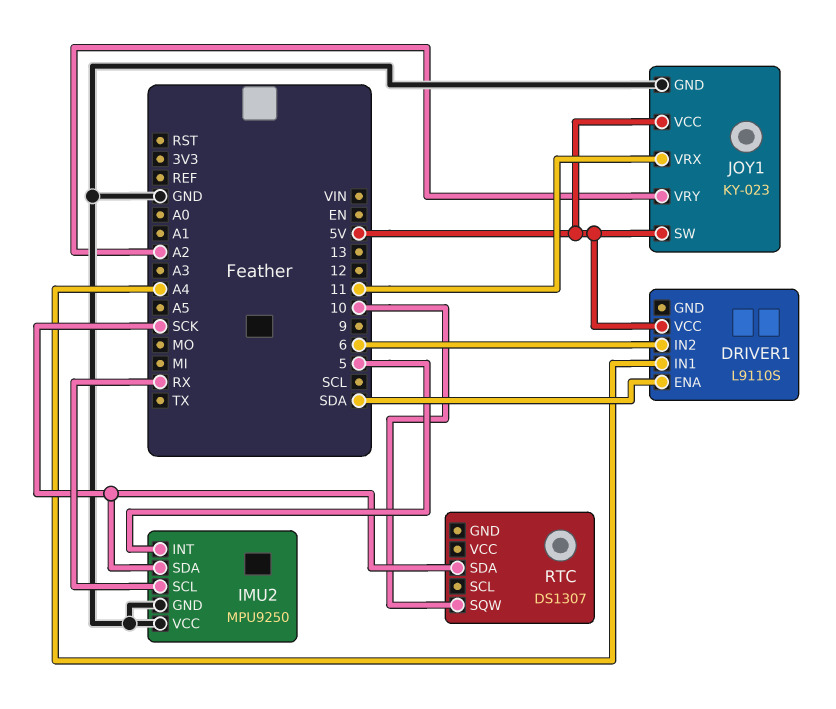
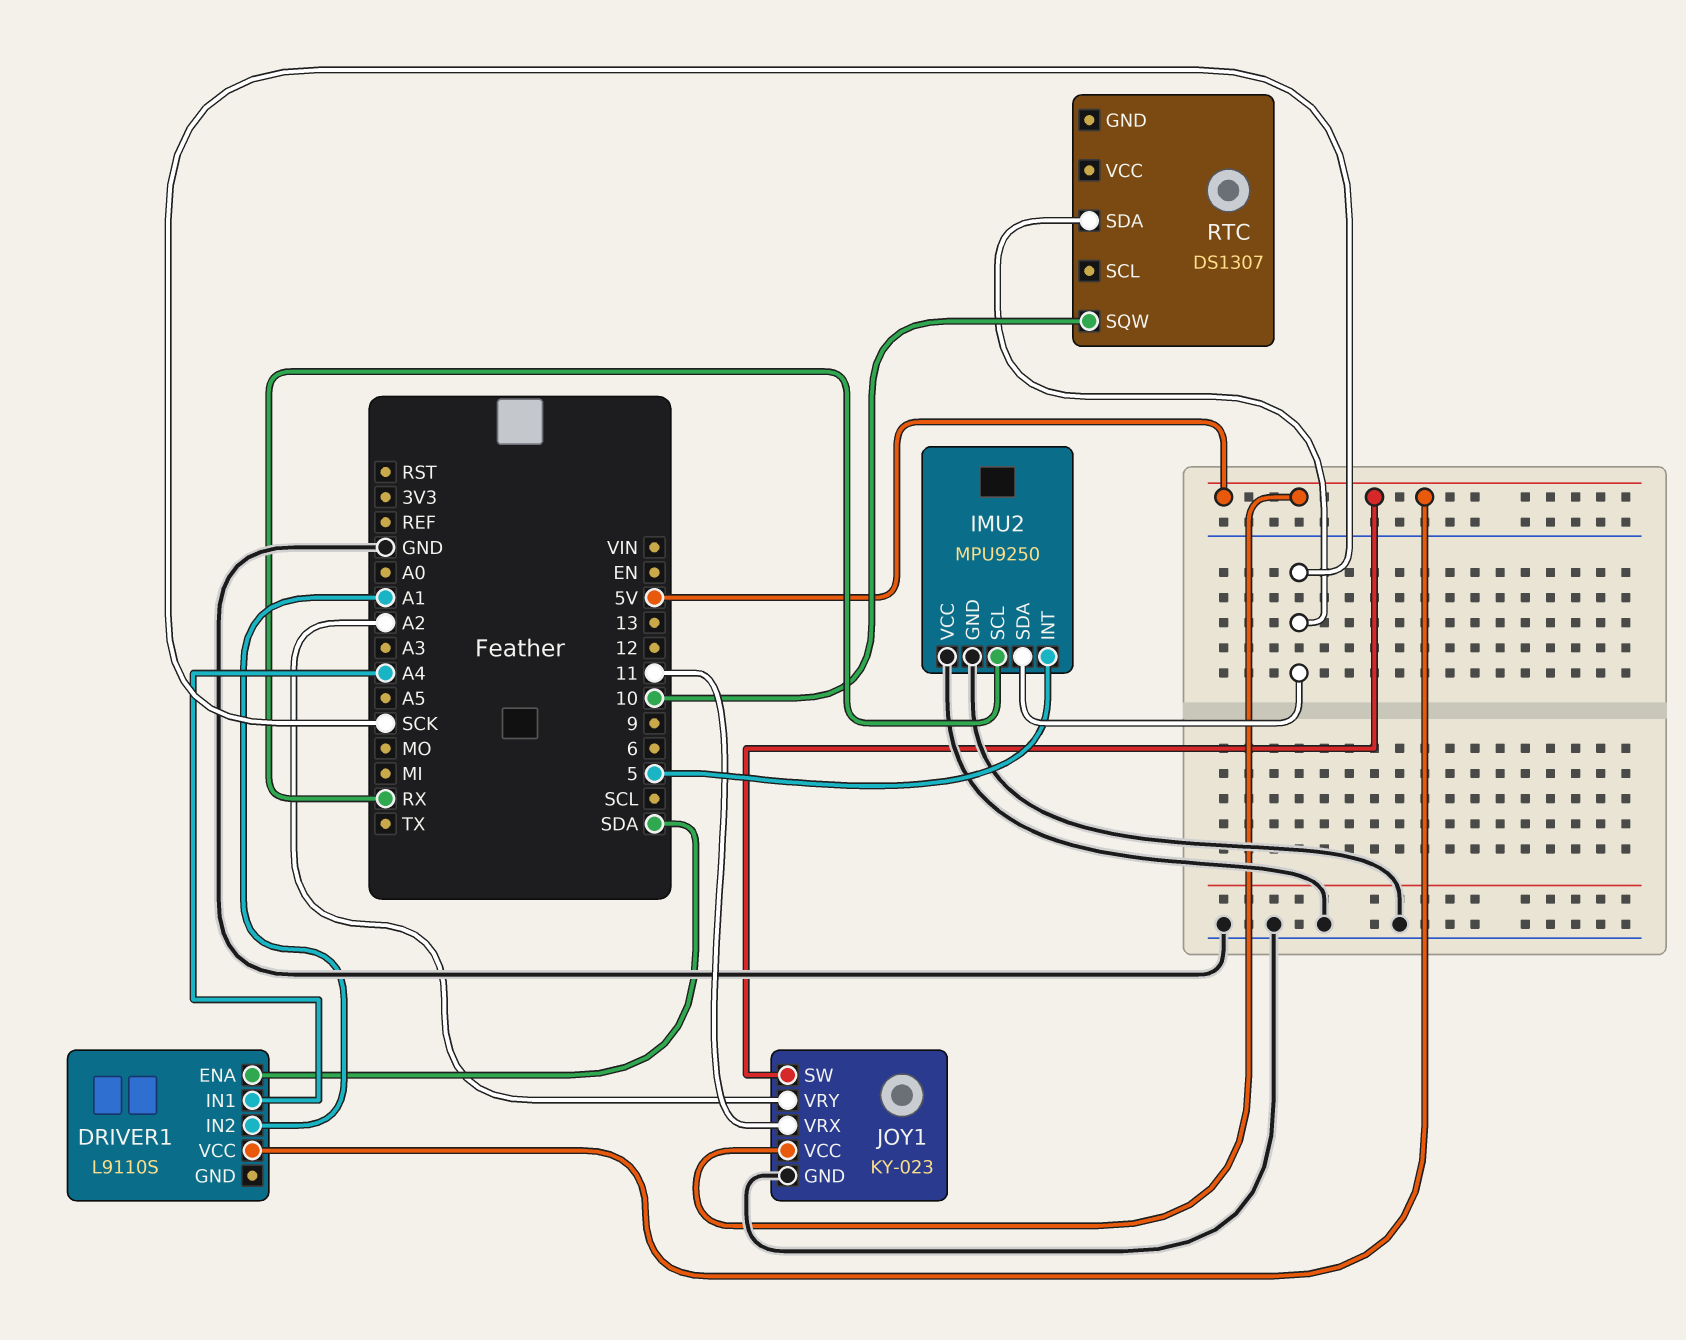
DRIVER1 pin IN2: 6 -> A1

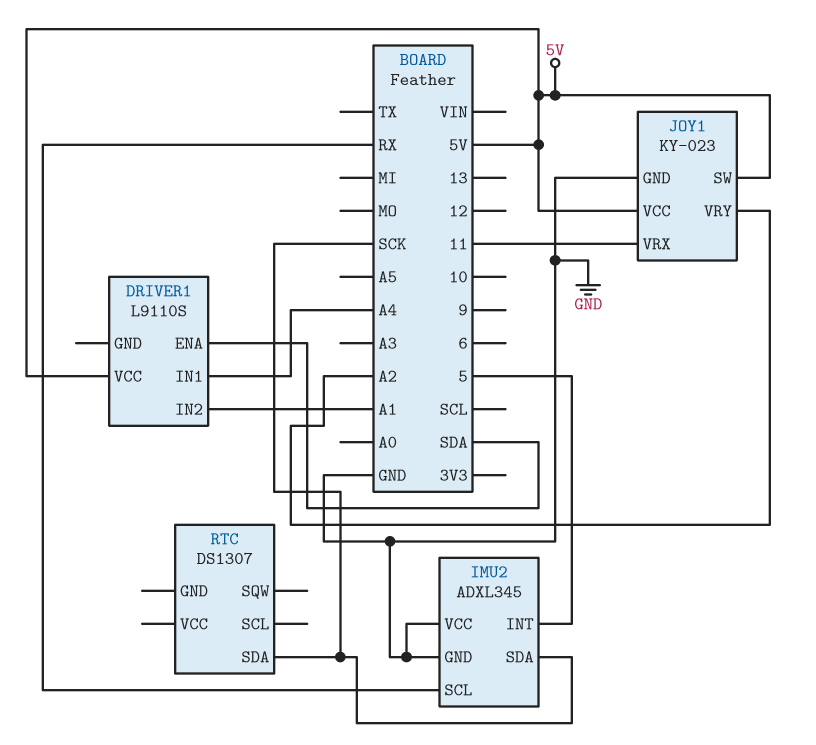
IMU2: MPU9250 -> ADXL345
RTC pin SQW: 10 -> none

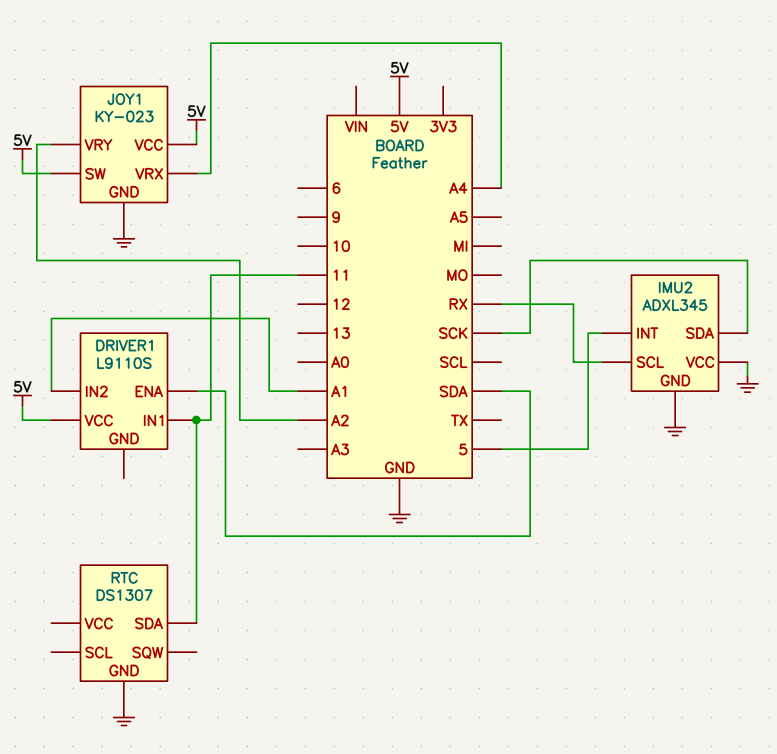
DRIVER1 pin IN1: A4 -> 11
JOY1 pin VRX: 11 -> A4
RTC pin GND: none -> GND
RTC pin SDA: SCK -> 11

